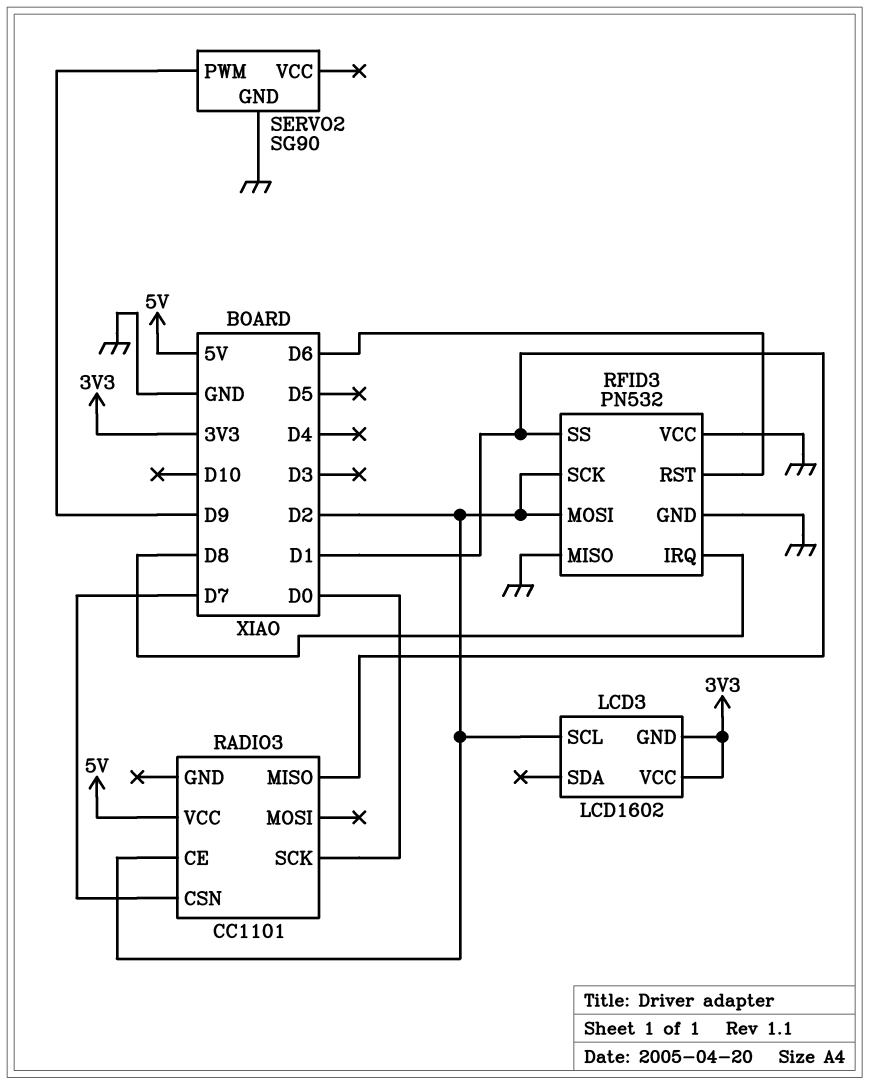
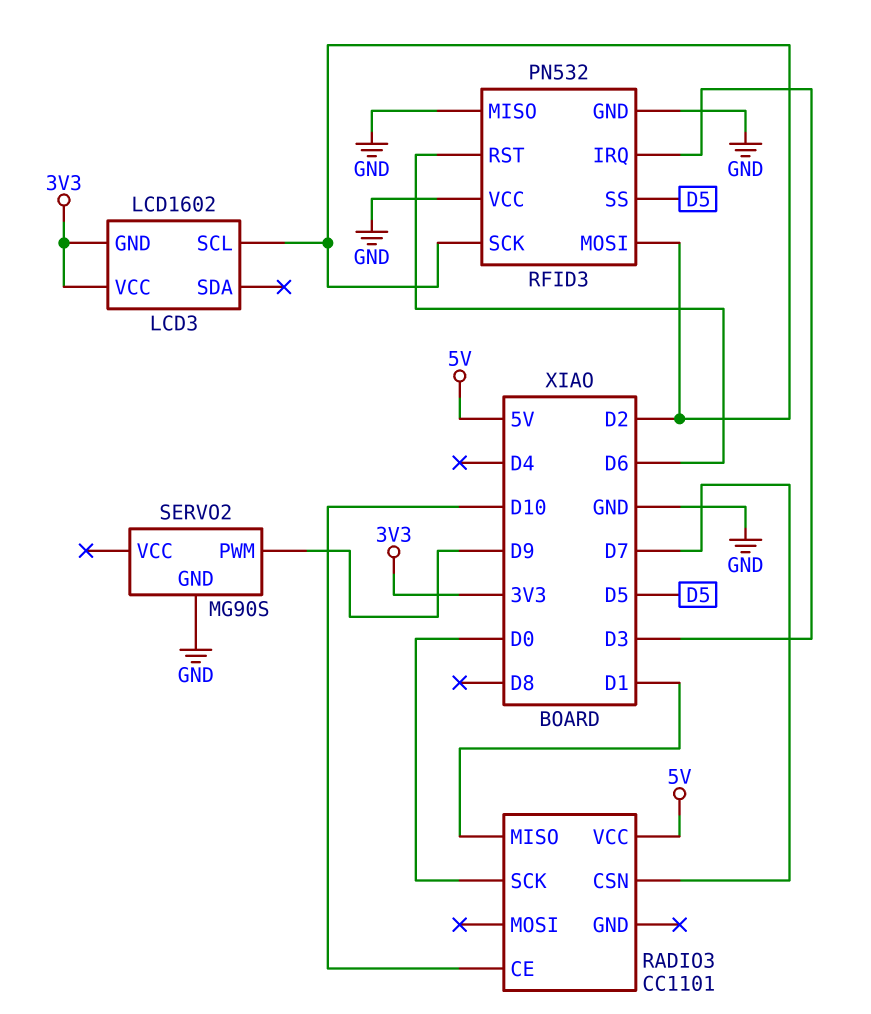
RADIO3 pin CE: D2 -> D10
RFID3 pin IRQ: D8 -> D3
RFID3 pin SS: D1 -> D5
SERVO2: SG90 -> MG90S

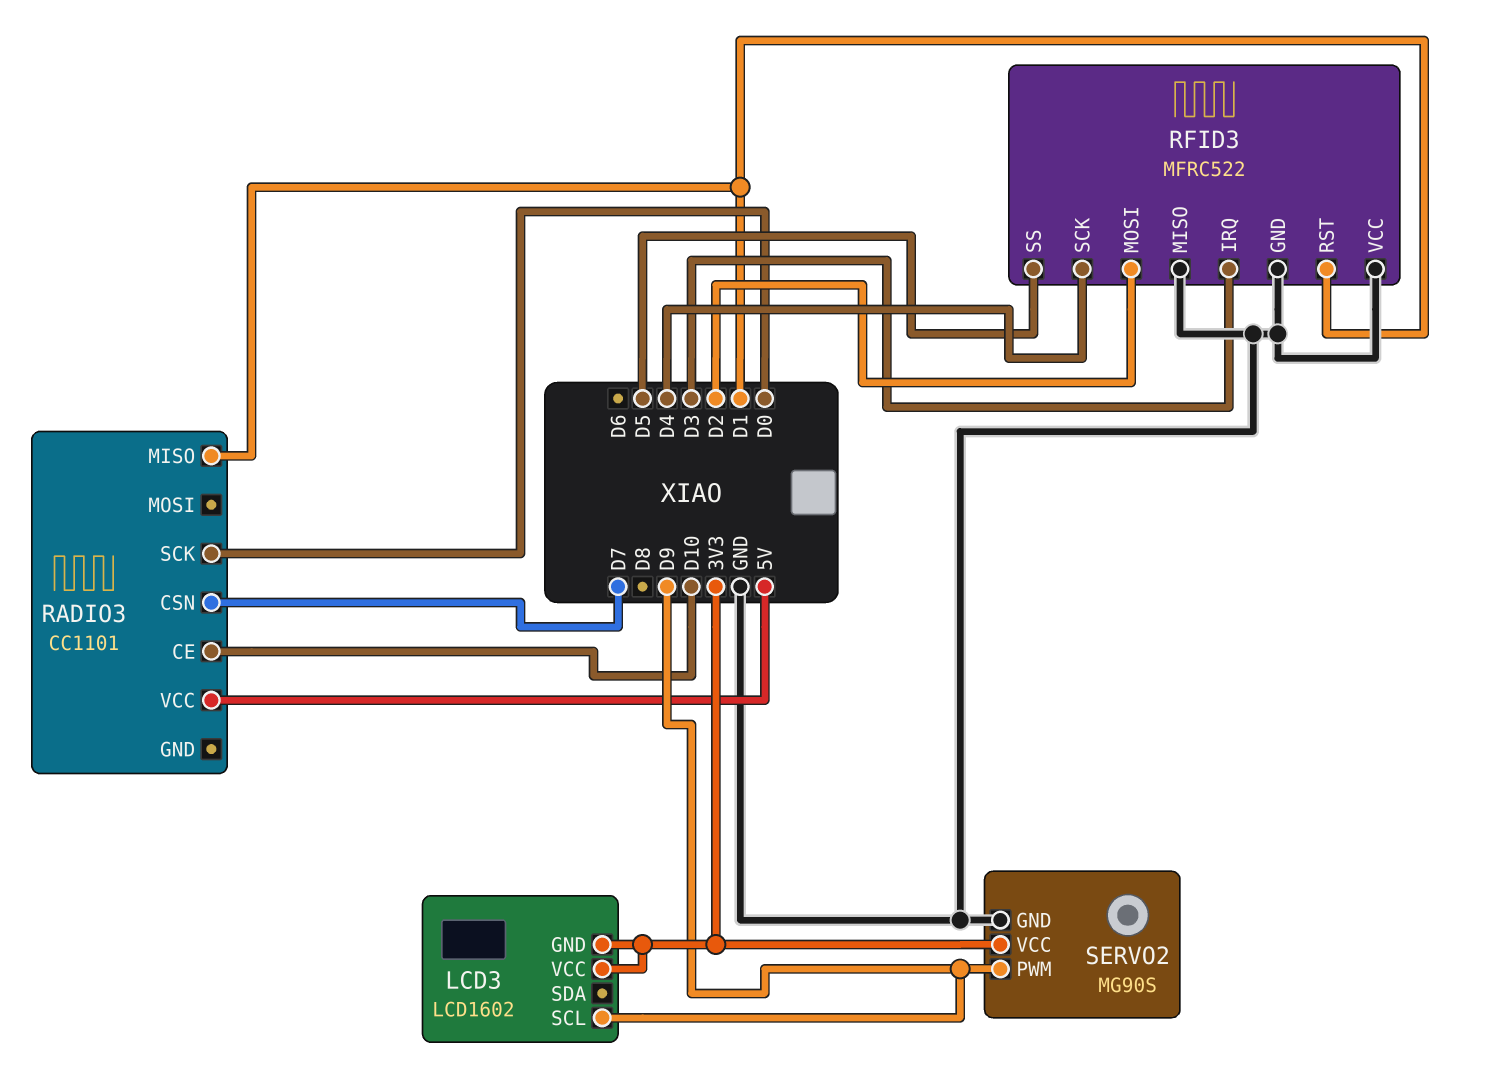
LCD3 pin SCL: D2 -> D9
RFID3: PN532 -> MFRC522
RFID3 pin RST: D6 -> D1
RFID3 pin SCK: D2 -> D4
SERVO2 pin VCC: none -> 3V3

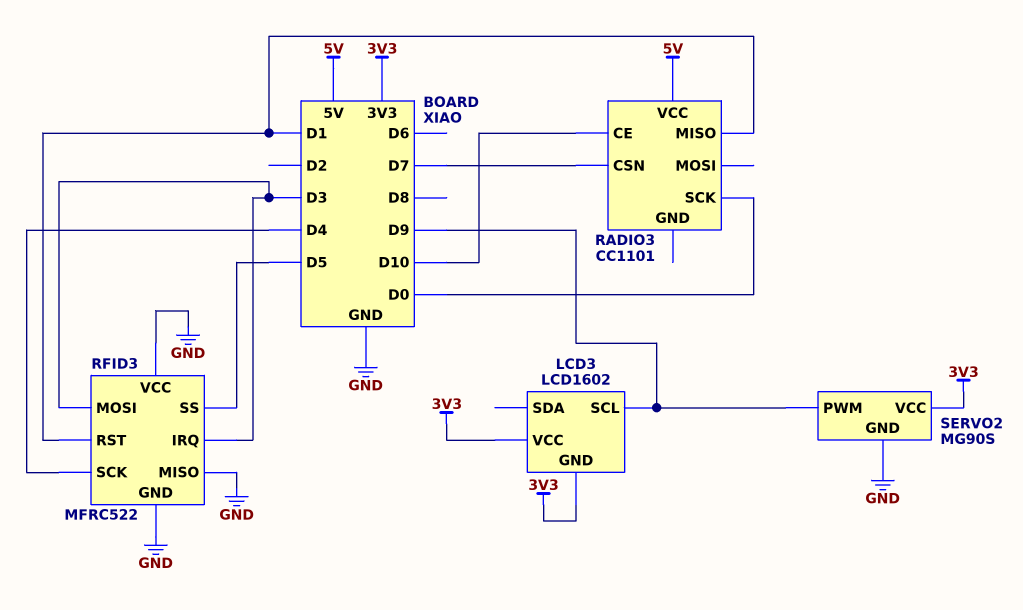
RFID3 pin MOSI: D2 -> D3

